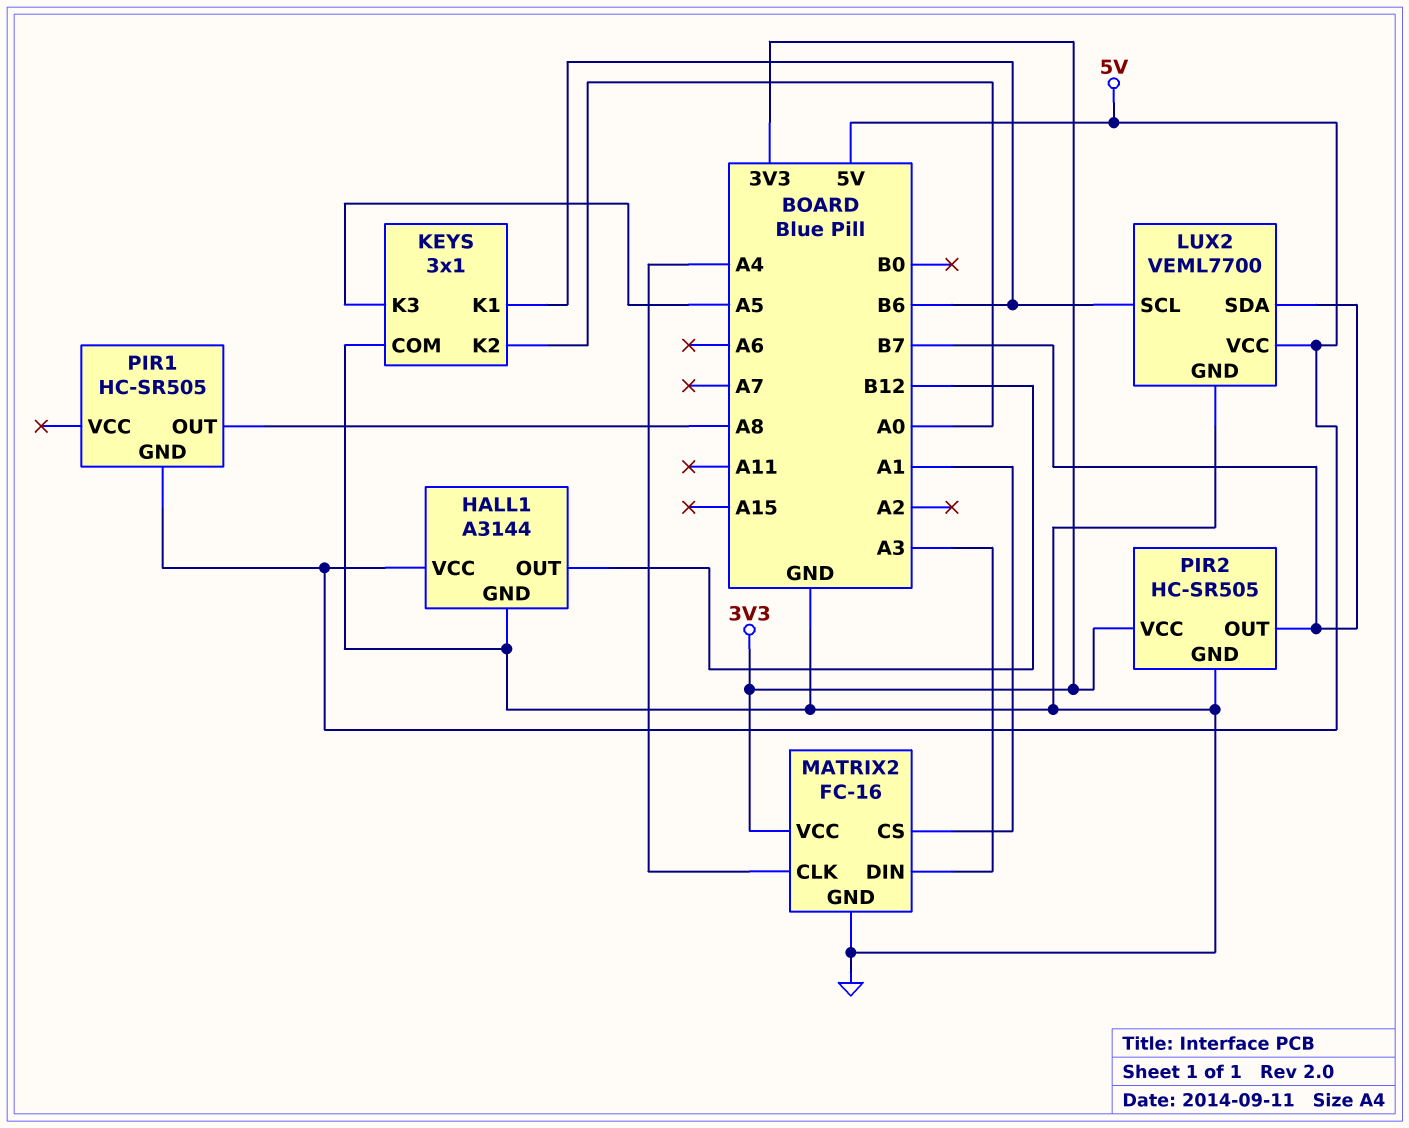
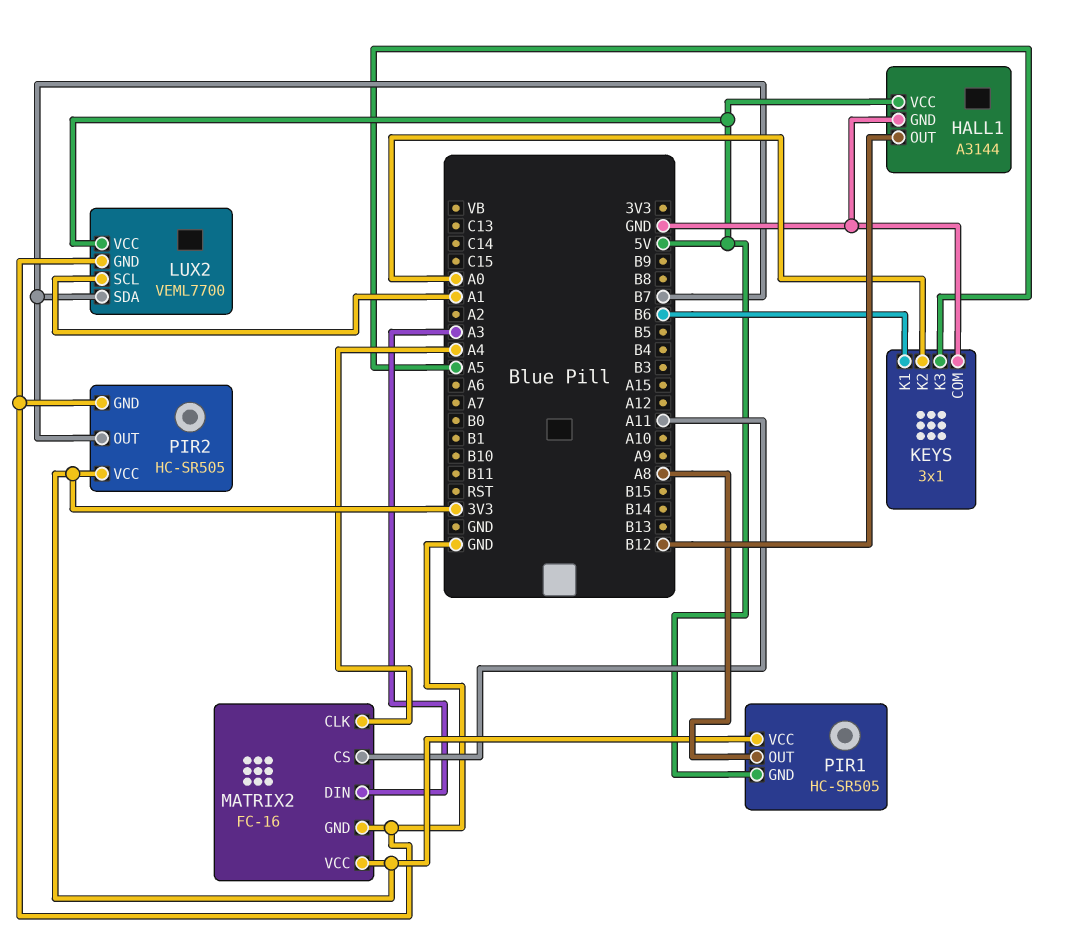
LUX2 pin SCL: B6 -> A1
MATRIX2 pin CS: A1 -> A11
PIR1 pin VCC: none -> 3V3

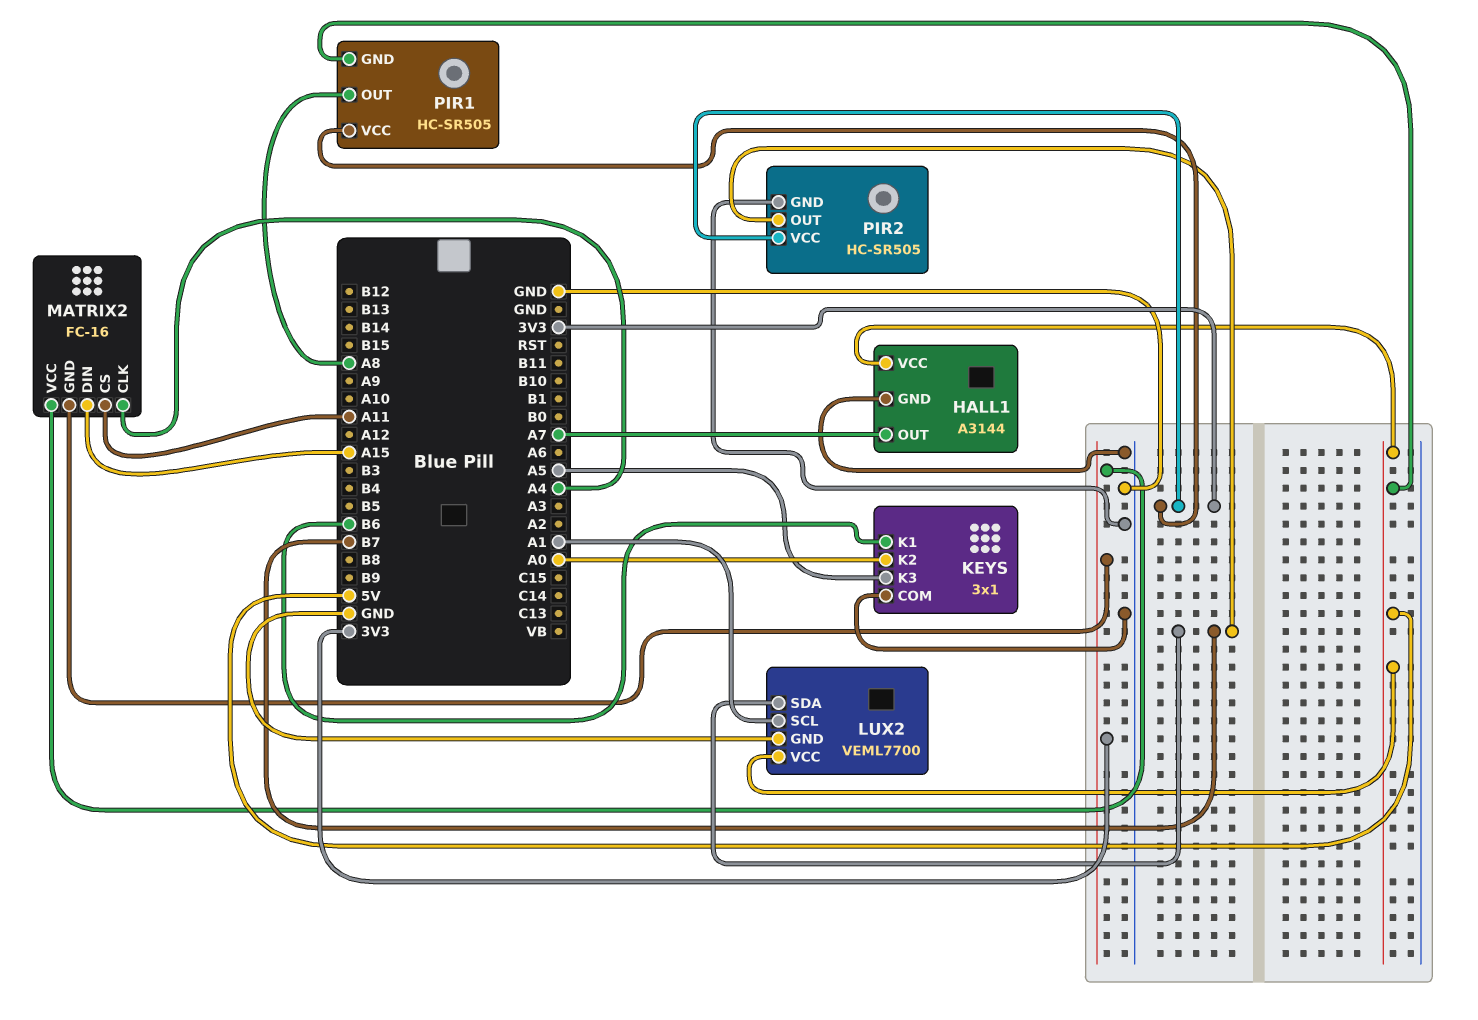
HALL1 pin OUT: B12 -> A7
MATRIX2 pin DIN: A3 -> A15
MATRIX2 pin GND: GND -> 3V3

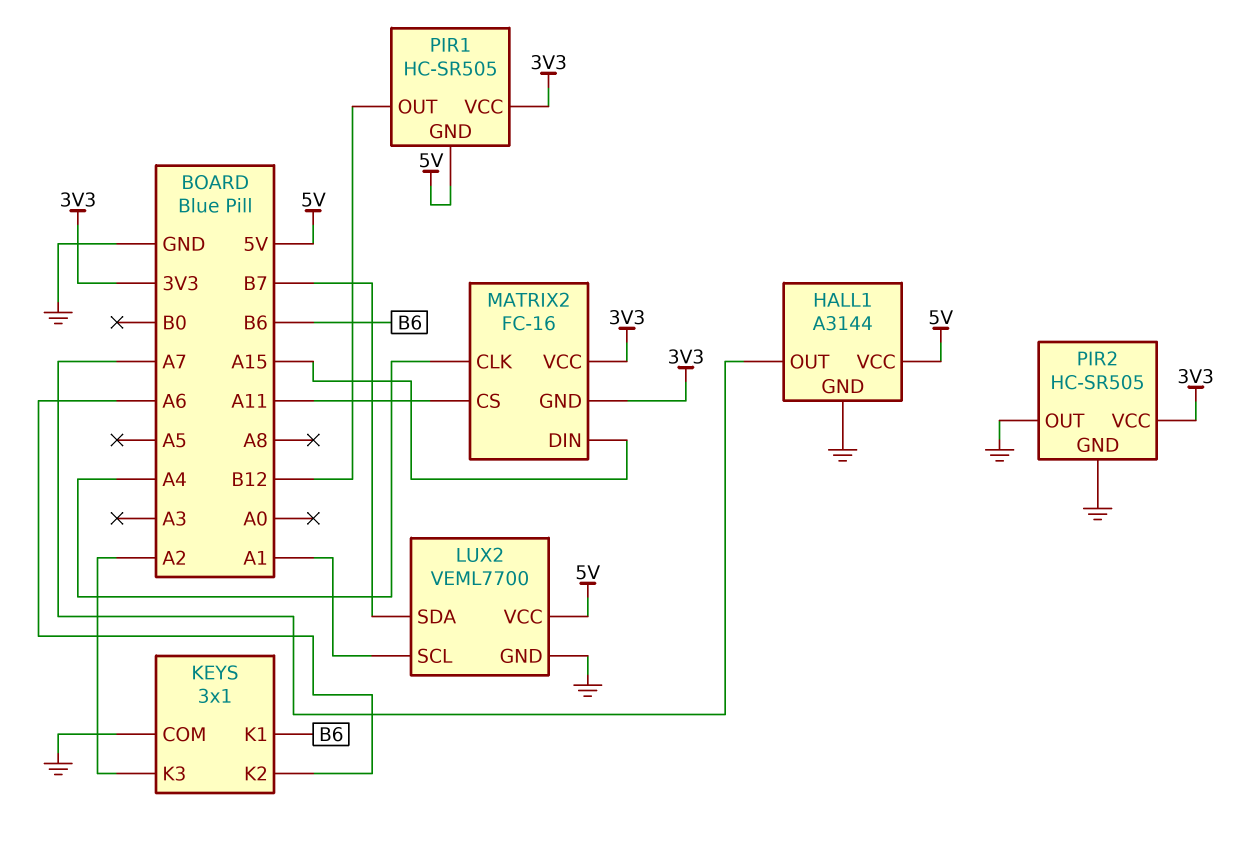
KEYS pin K2: A0 -> A6
KEYS pin K3: A5 -> A2
PIR1 pin OUT: A8 -> B12
PIR2 pin OUT: B7 -> GND

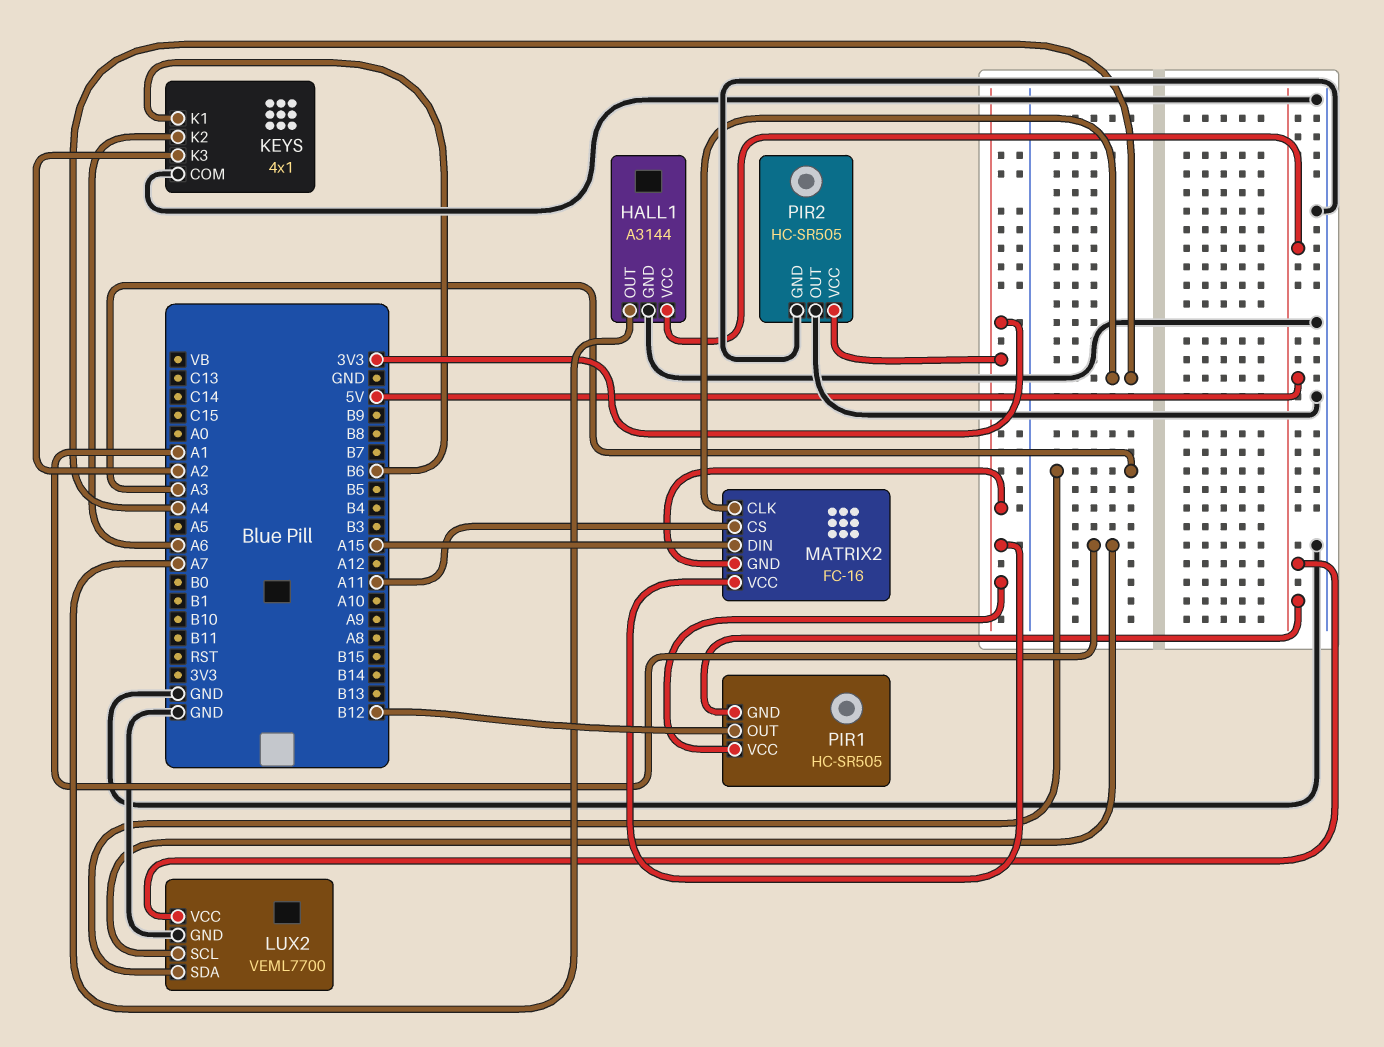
KEYS: 3x1 -> 4x1
LUX2 pin SDA: B7 -> A3

